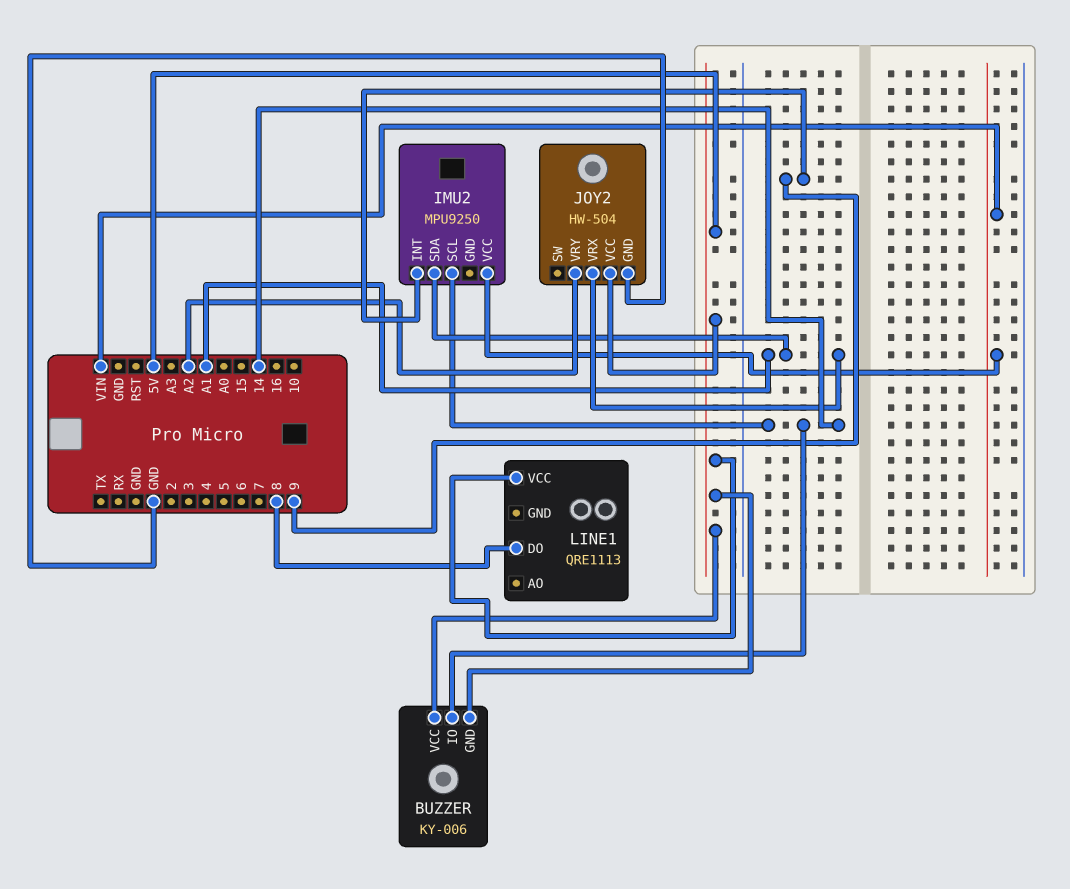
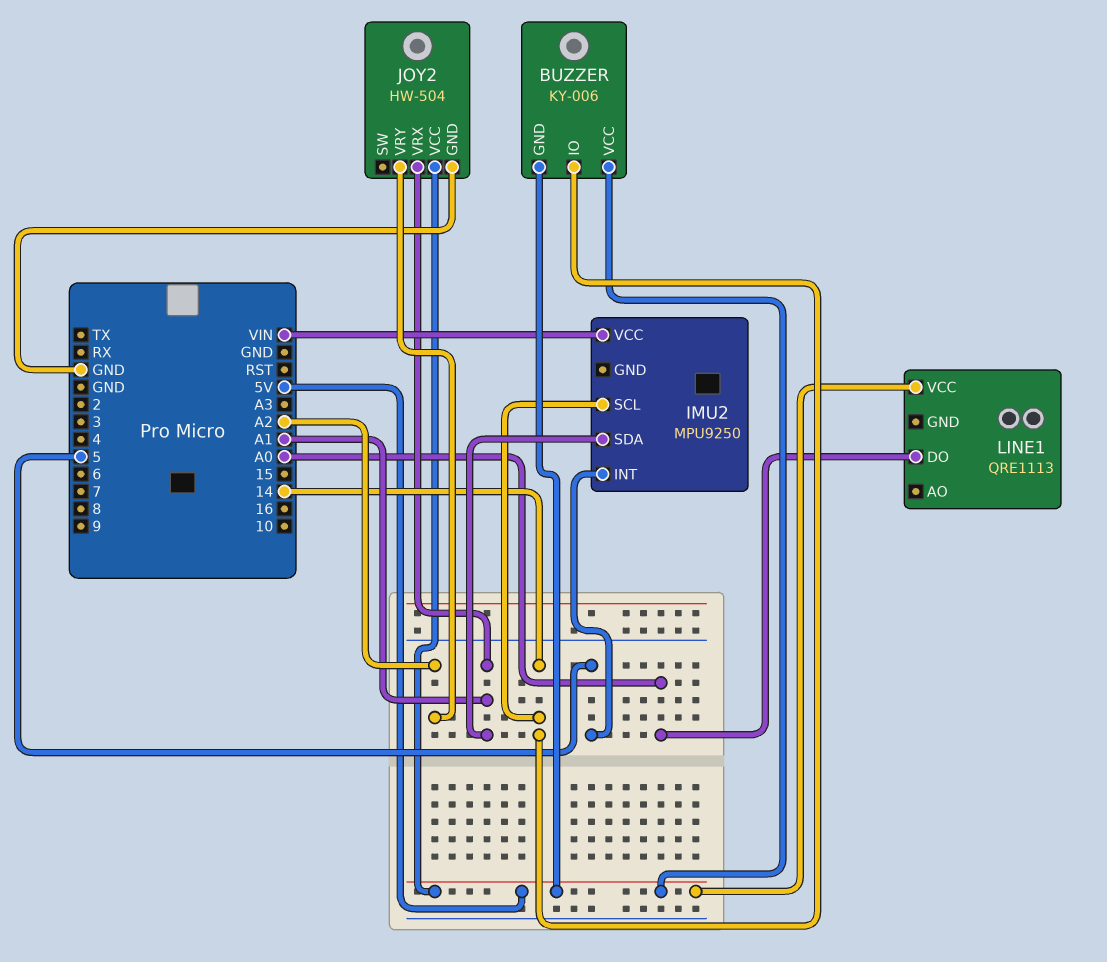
IMU2 pin INT: 9 -> 5
LINE1 pin DO: 8 -> A0

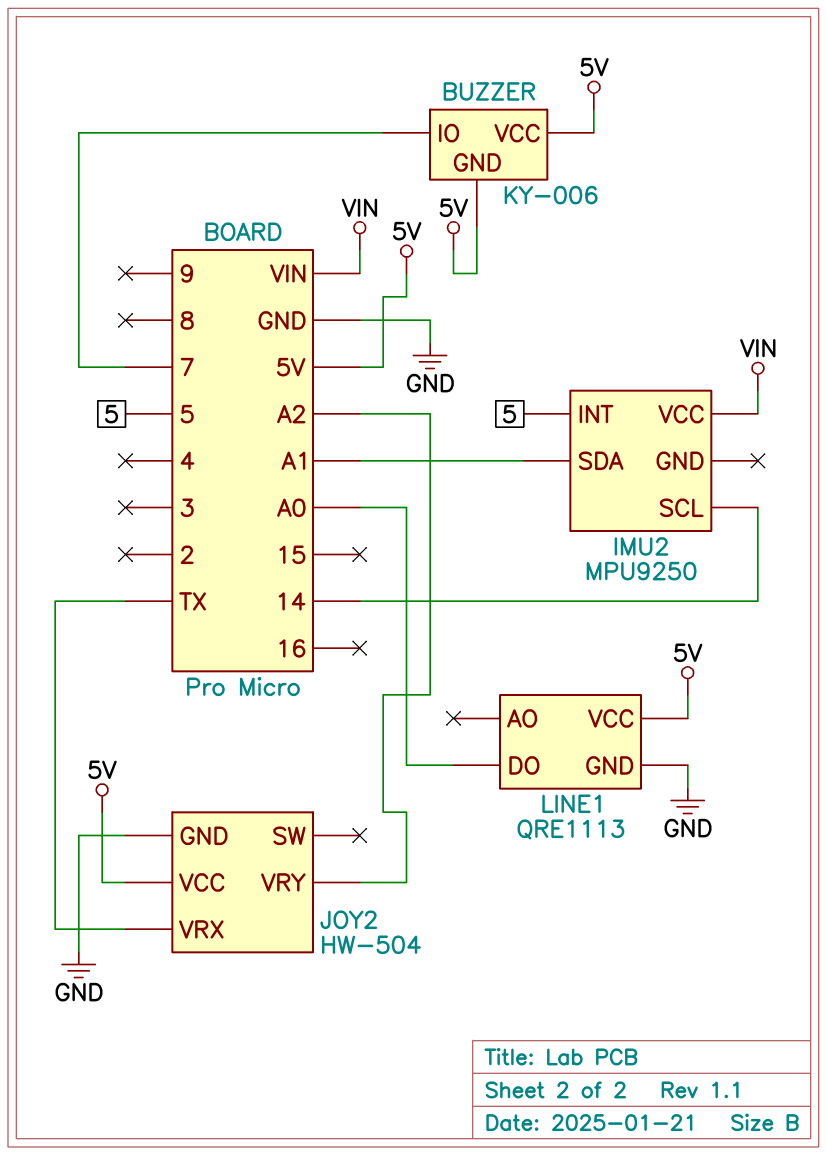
BUZZER pin IO: 14 -> 7
JOY2 pin VRX: A1 -> TX
LINE1 pin GND: none -> GND

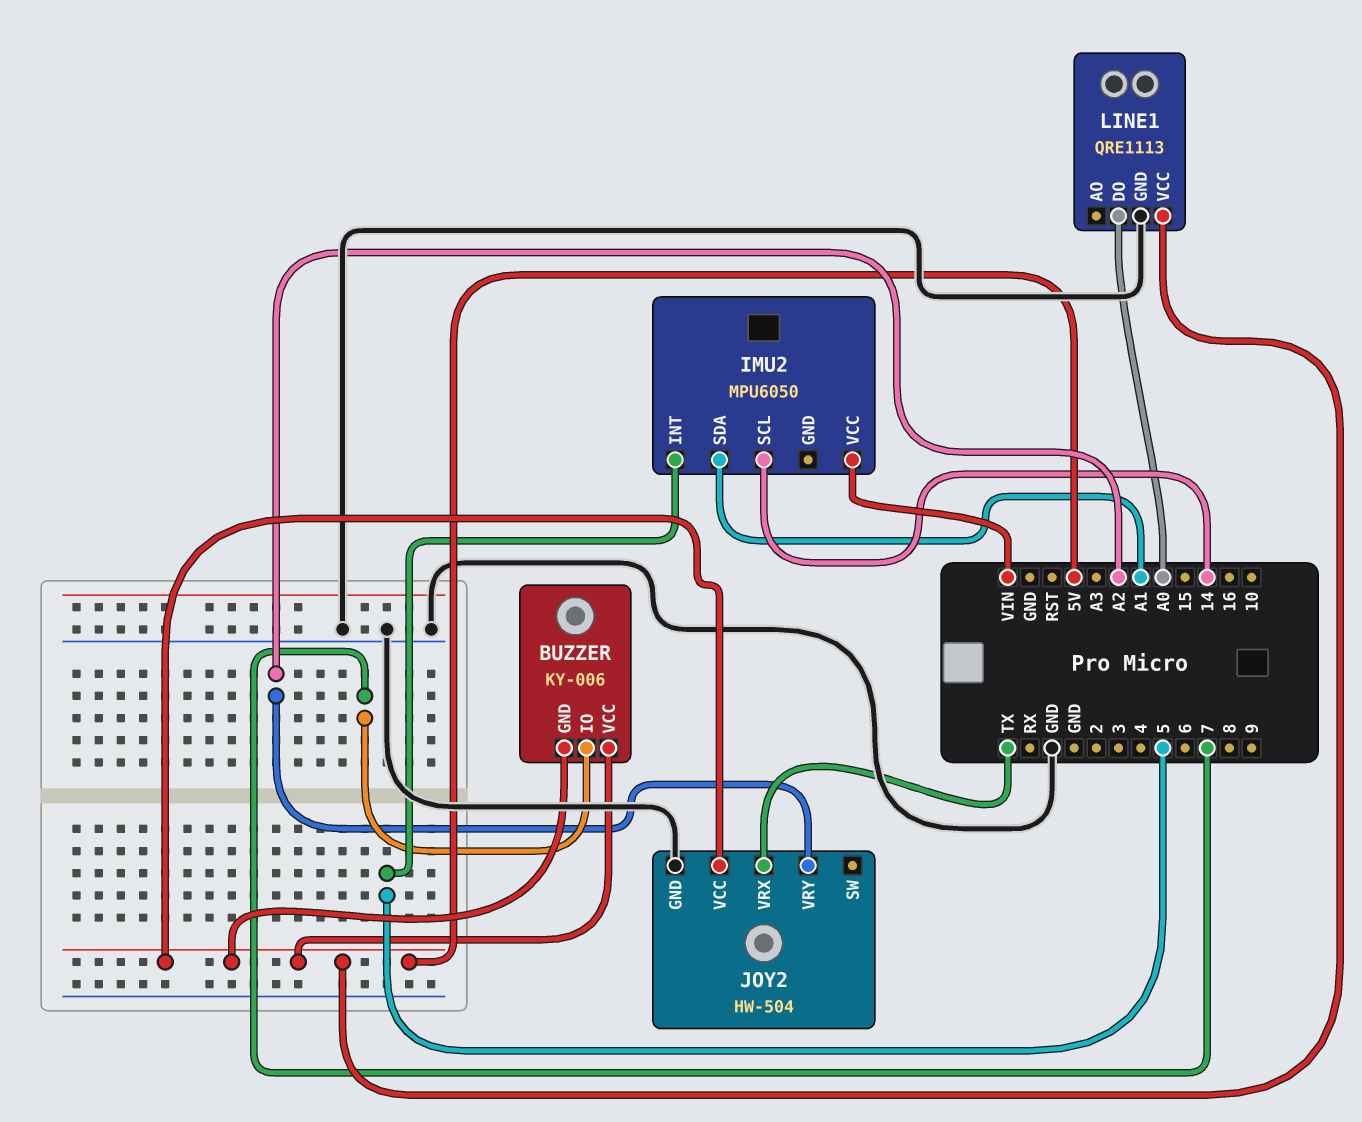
IMU2: MPU9250 -> MPU6050

